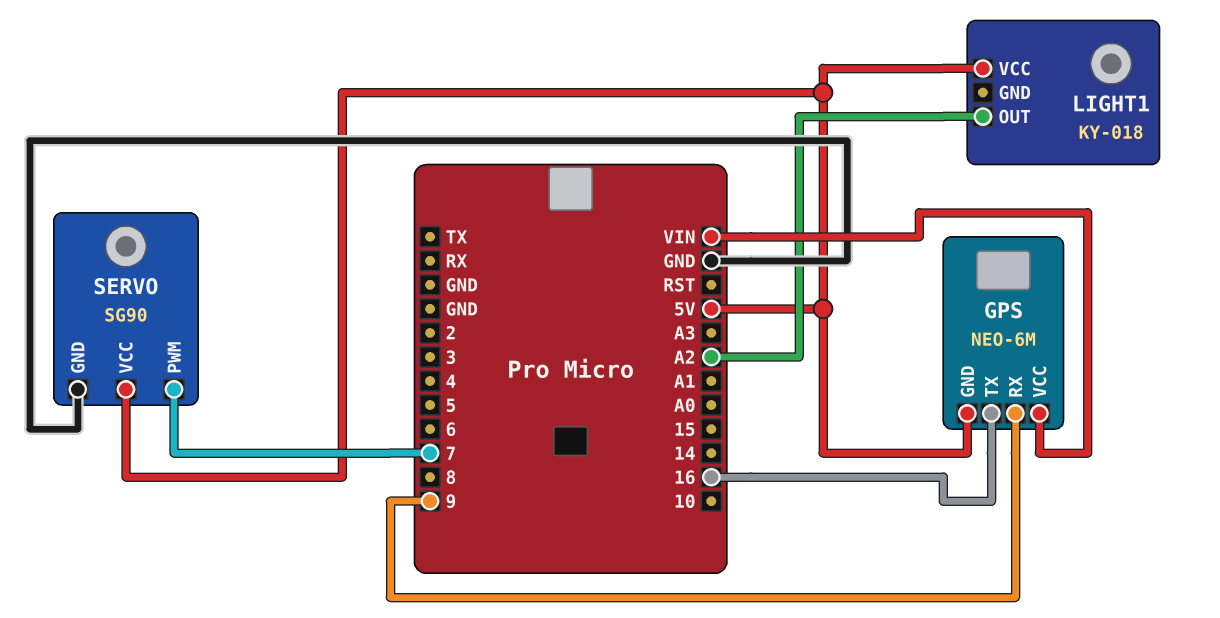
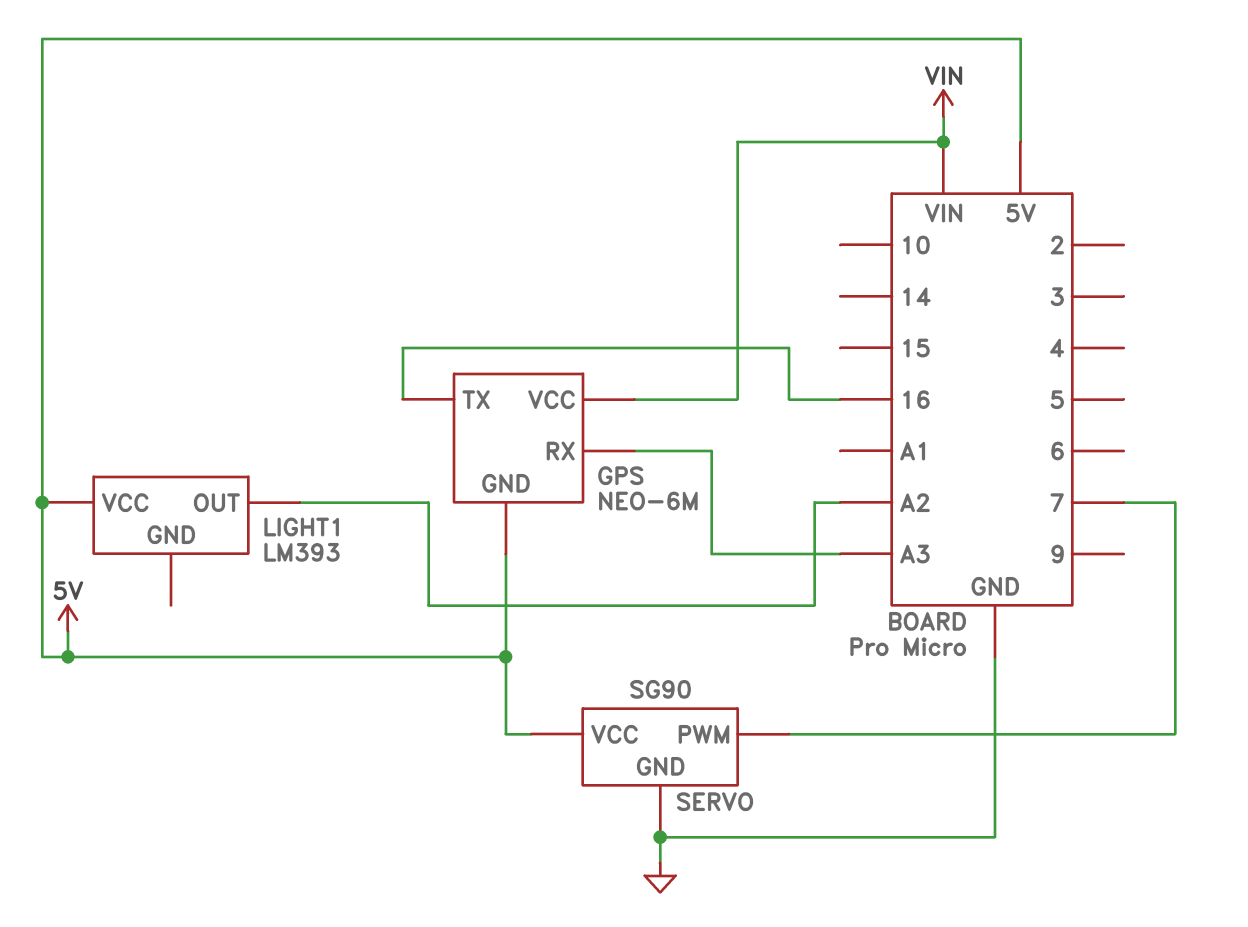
GPS pin RX: 9 -> A3
LIGHT1: KY-018 -> LM393

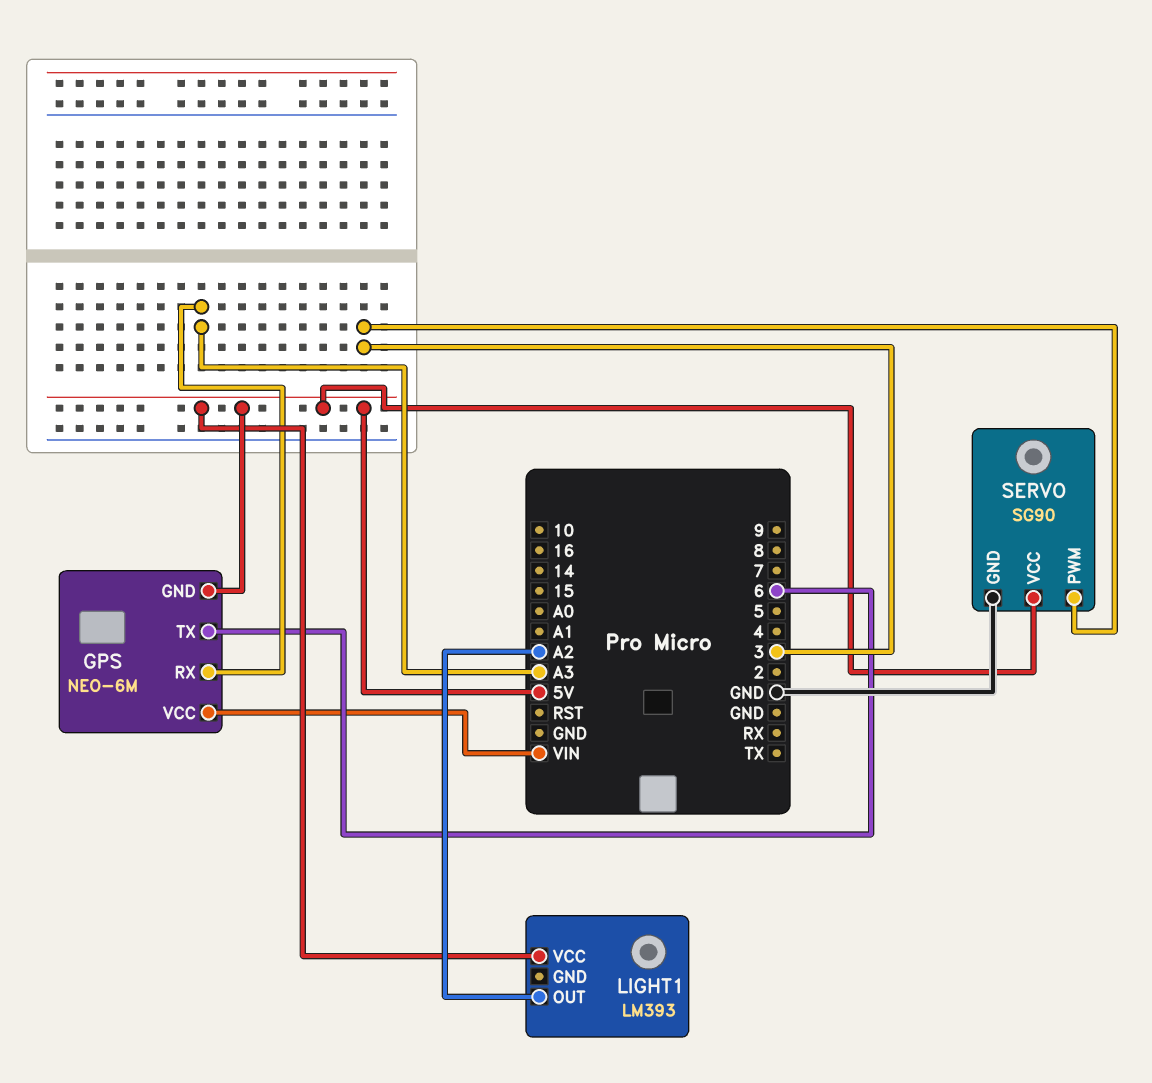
GPS pin TX: 16 -> 6
SERVO pin PWM: 7 -> 3

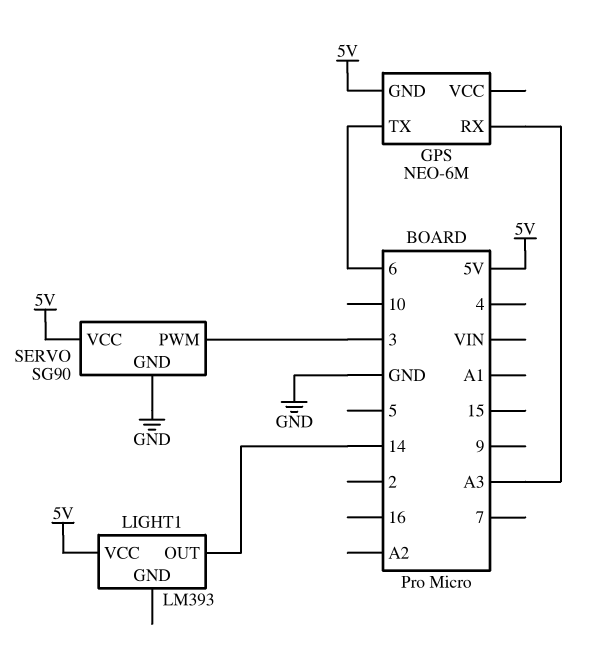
GPS pin VCC: VIN -> none
LIGHT1 pin OUT: A2 -> 14

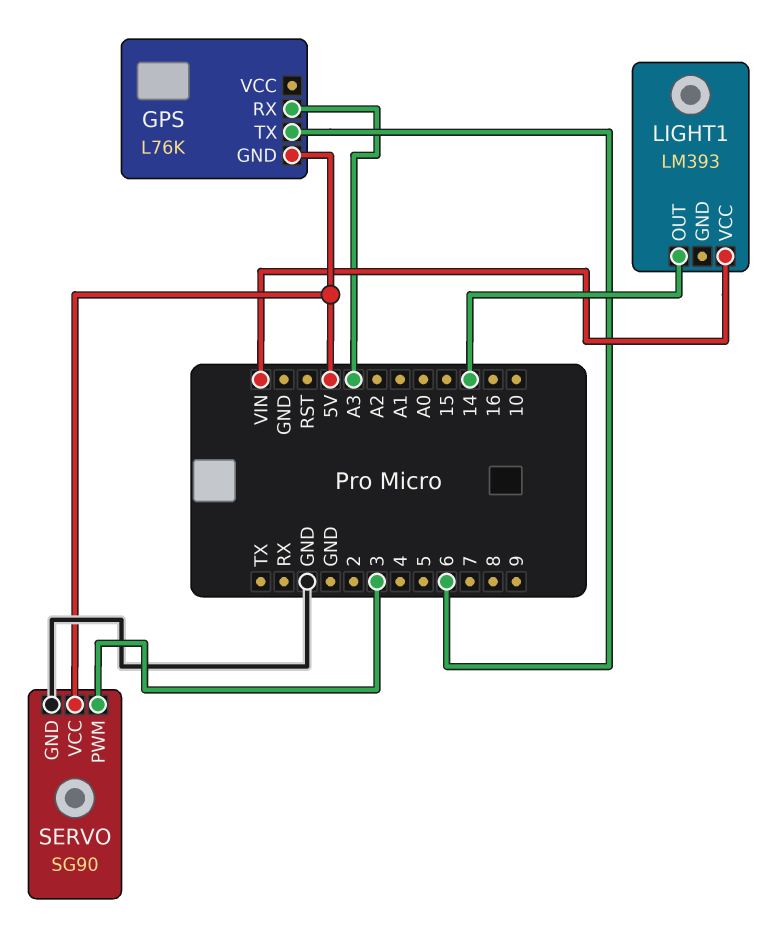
GPS: NEO-6M -> L76K
LIGHT1 pin VCC: 5V -> VIN

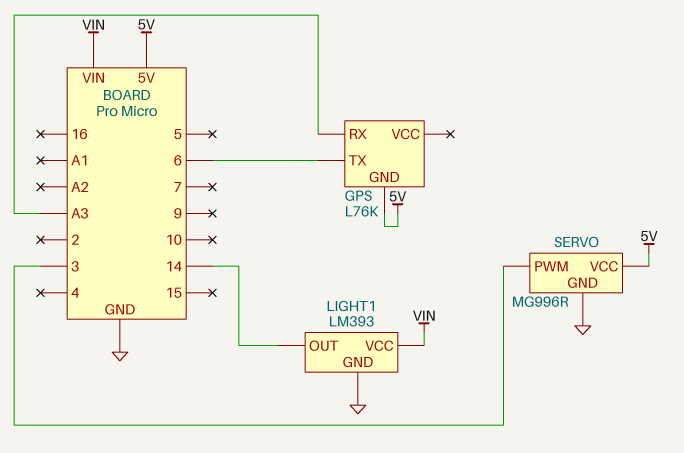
LIGHT1 pin GND: none -> GND
SERVO: SG90 -> MG996R

